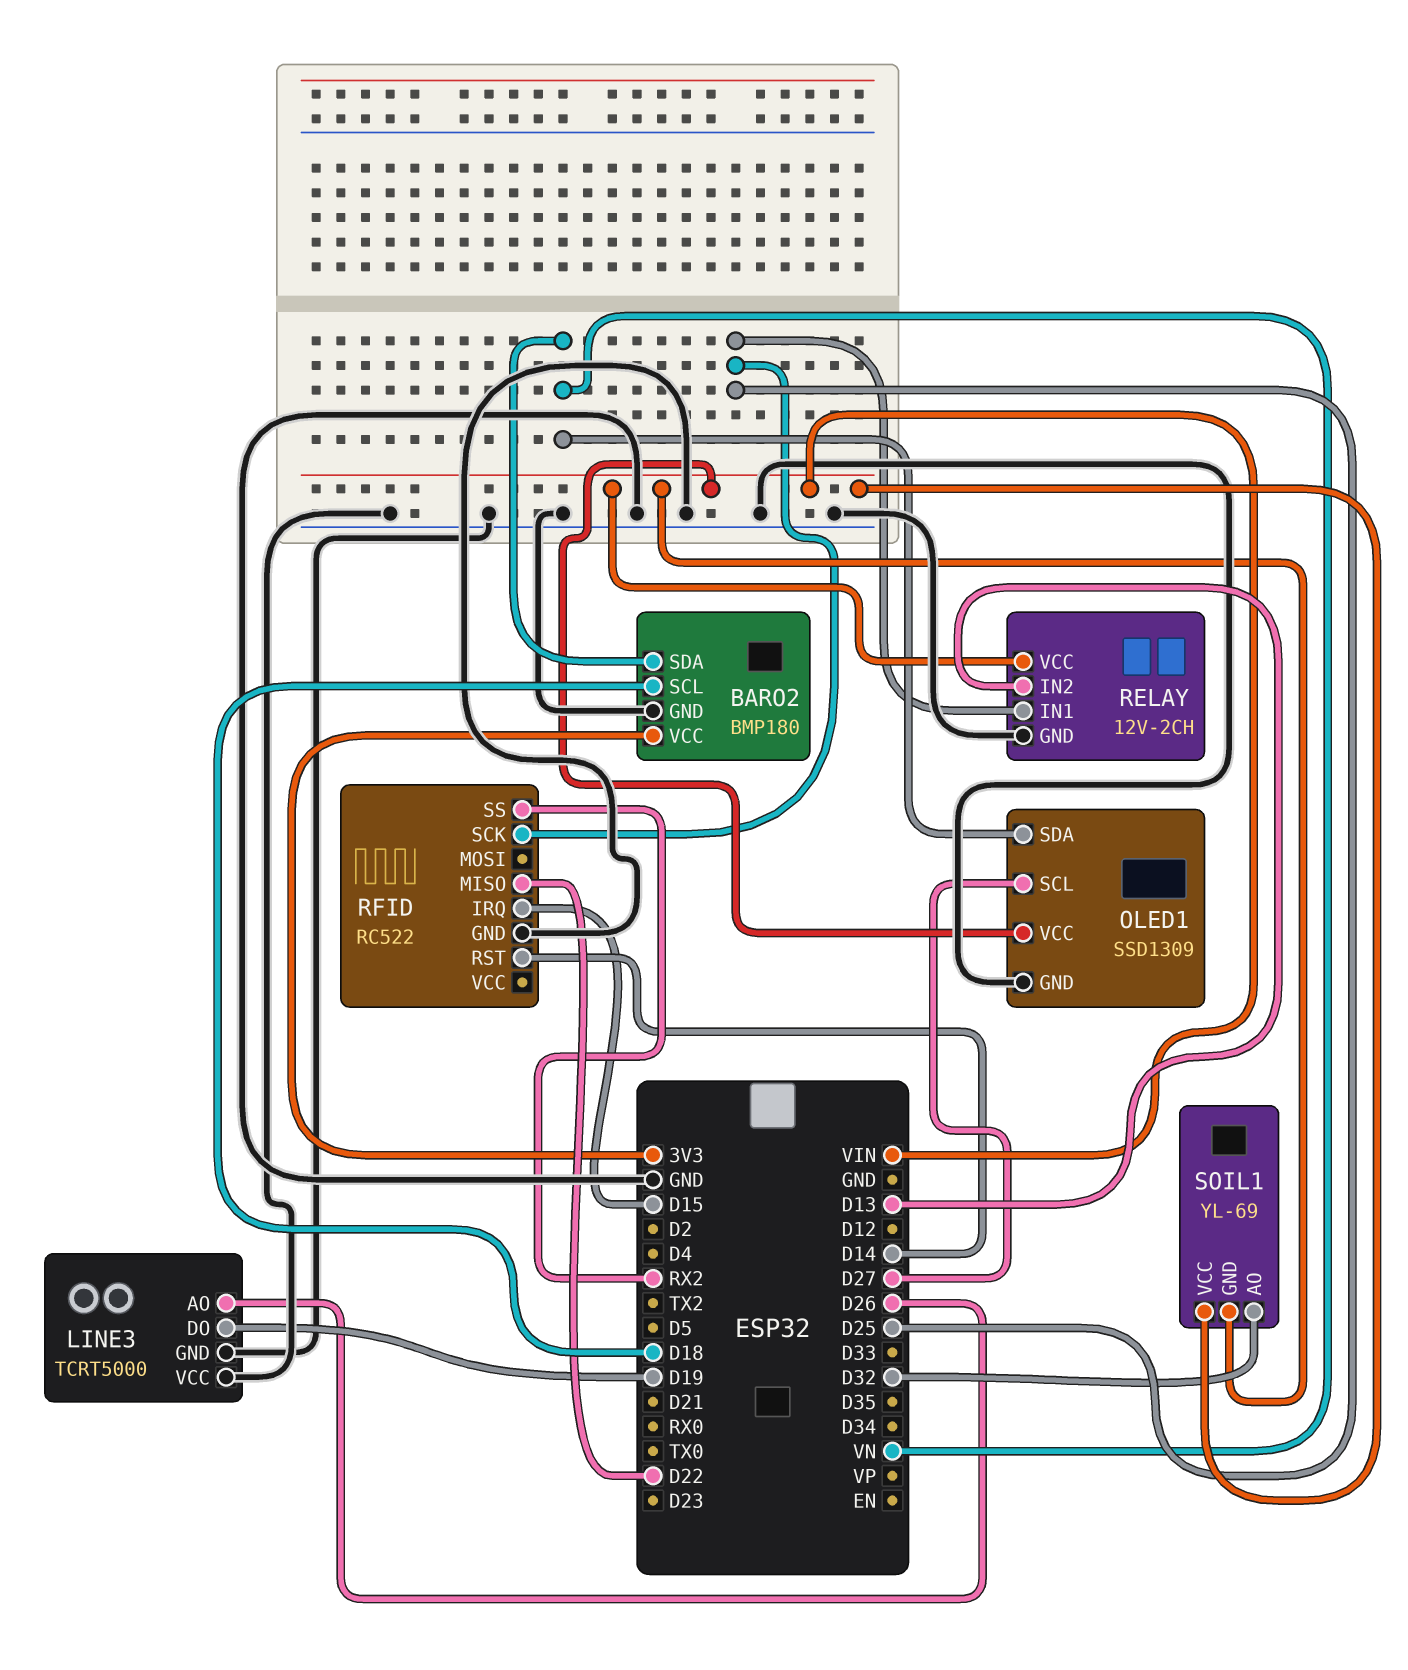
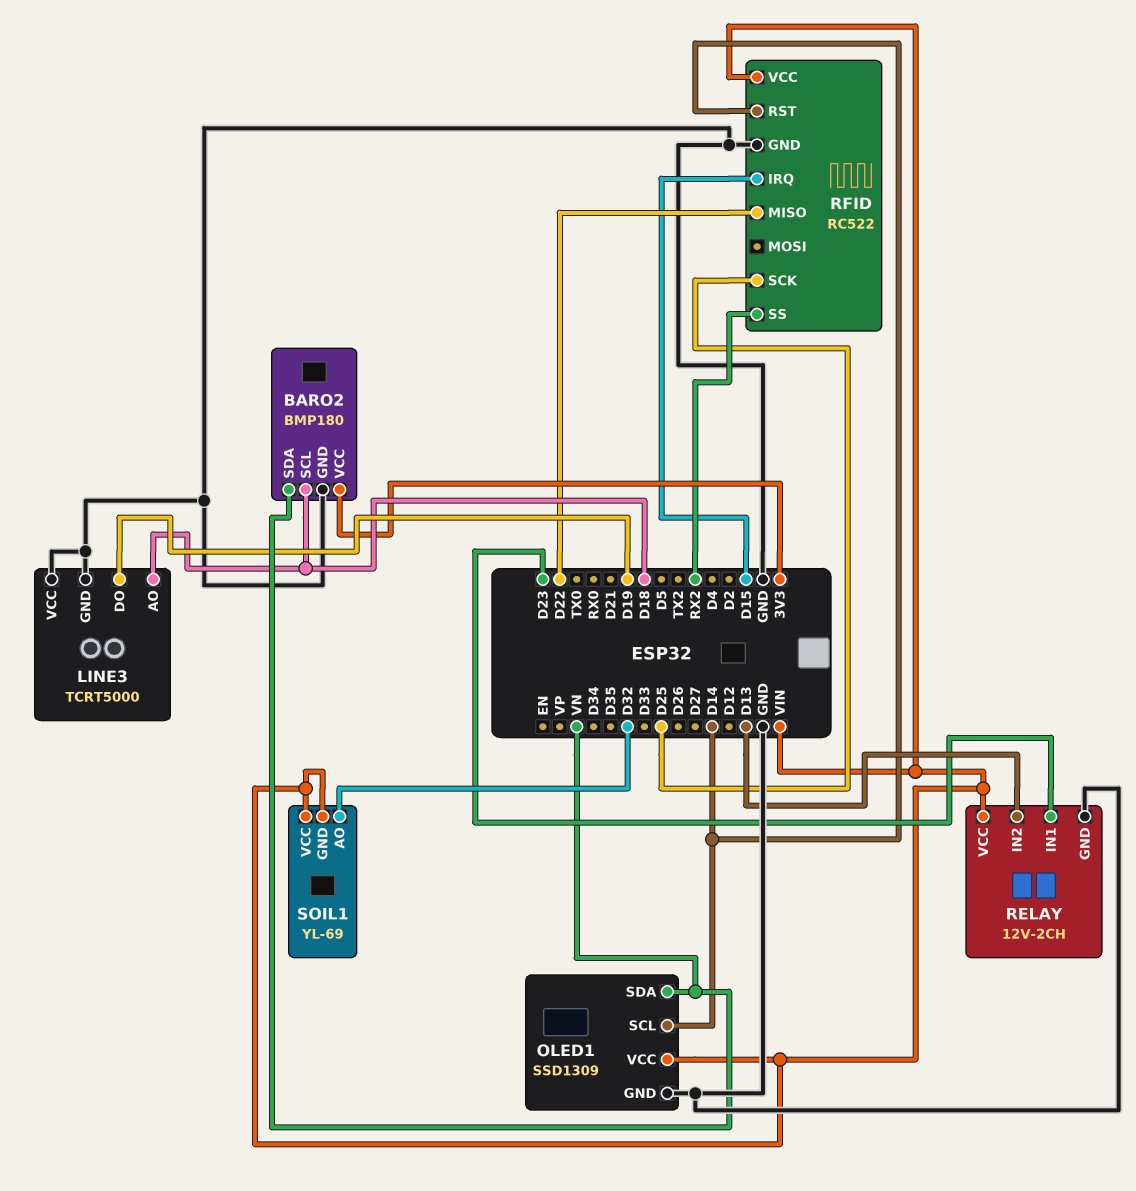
LINE3 pin AO: D26 -> D18
OLED1 pin SCL: D27 -> D14
RELAY pin IN1: D25 -> D23
RFID pin VCC: none -> VIN

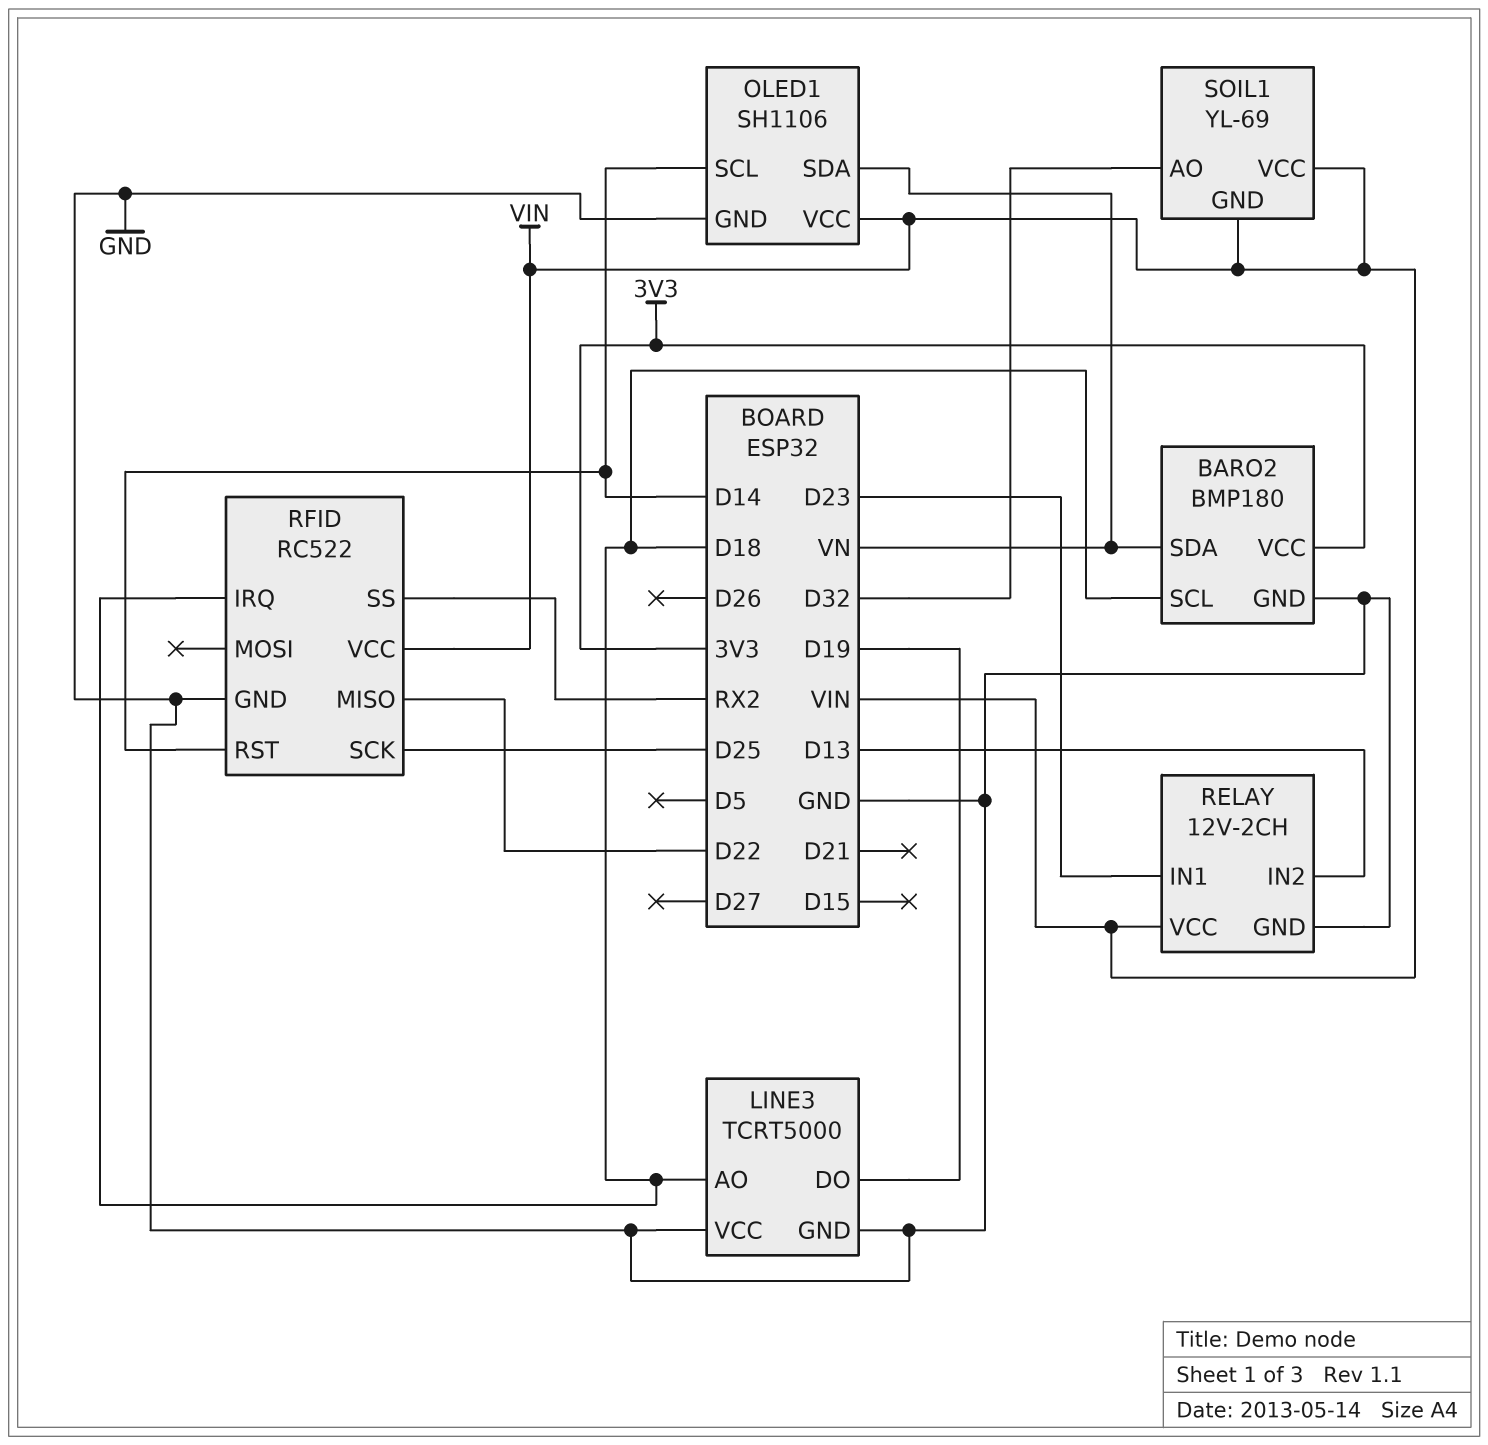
OLED1: SSD1309 -> SH1106
RFID pin IRQ: D15 -> D18

